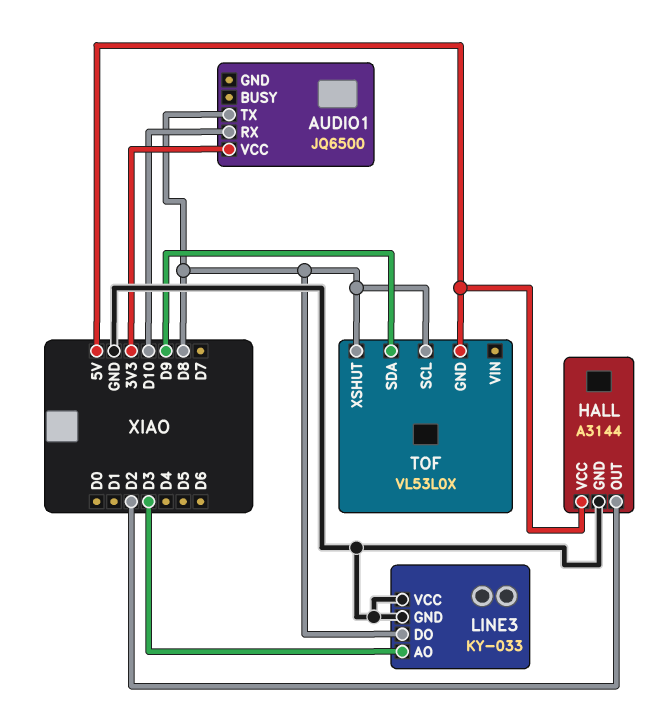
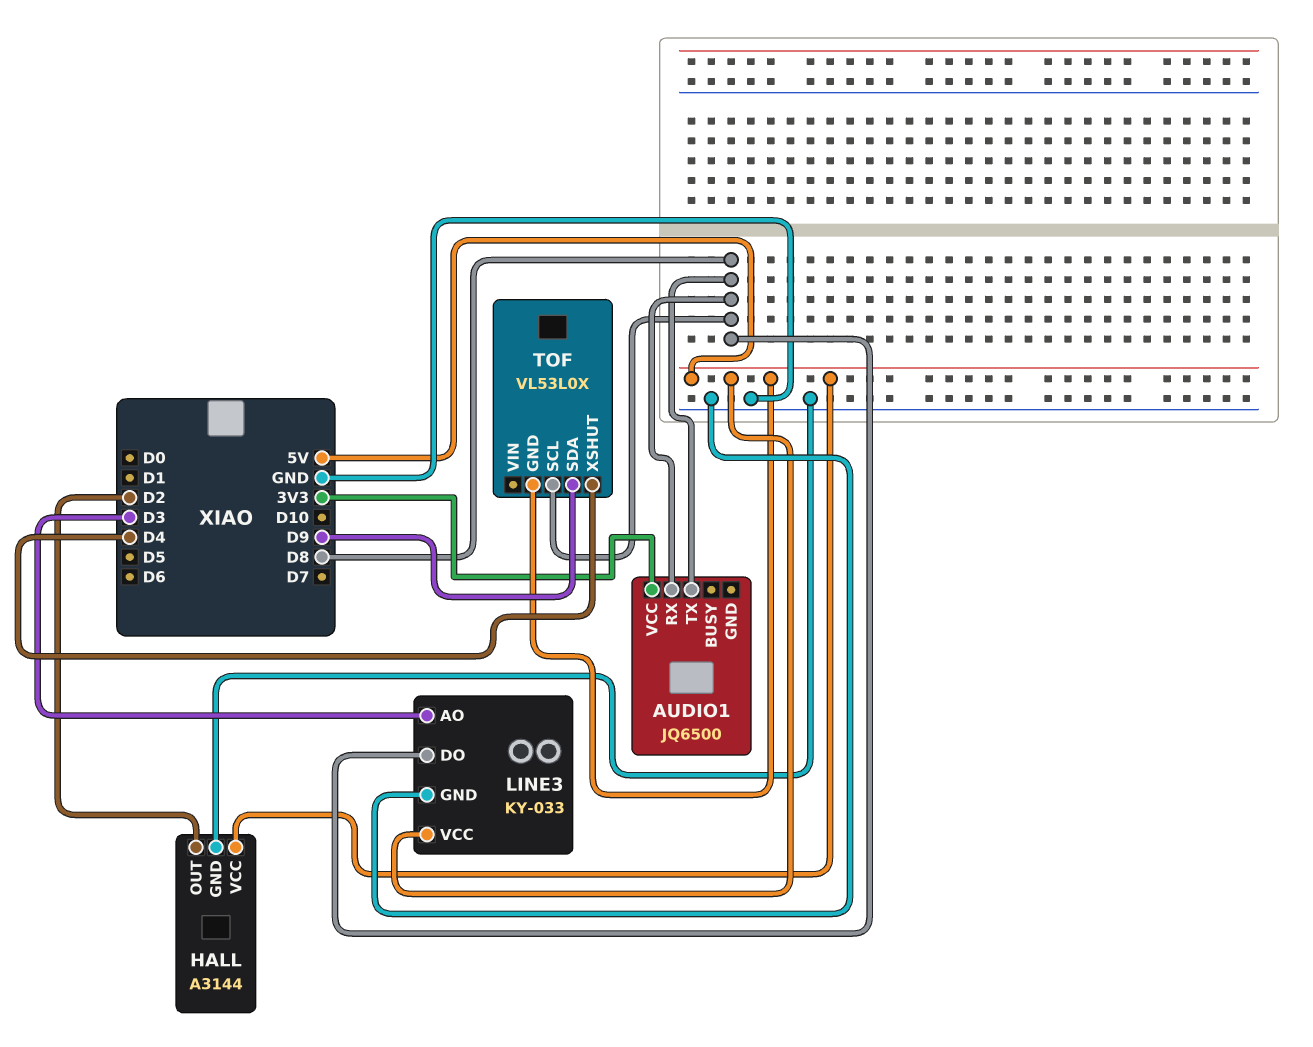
AUDIO1 pin RX: D10 -> D8
LINE3 pin VCC: GND -> 5V
TOF pin XSHUT: D8 -> D4

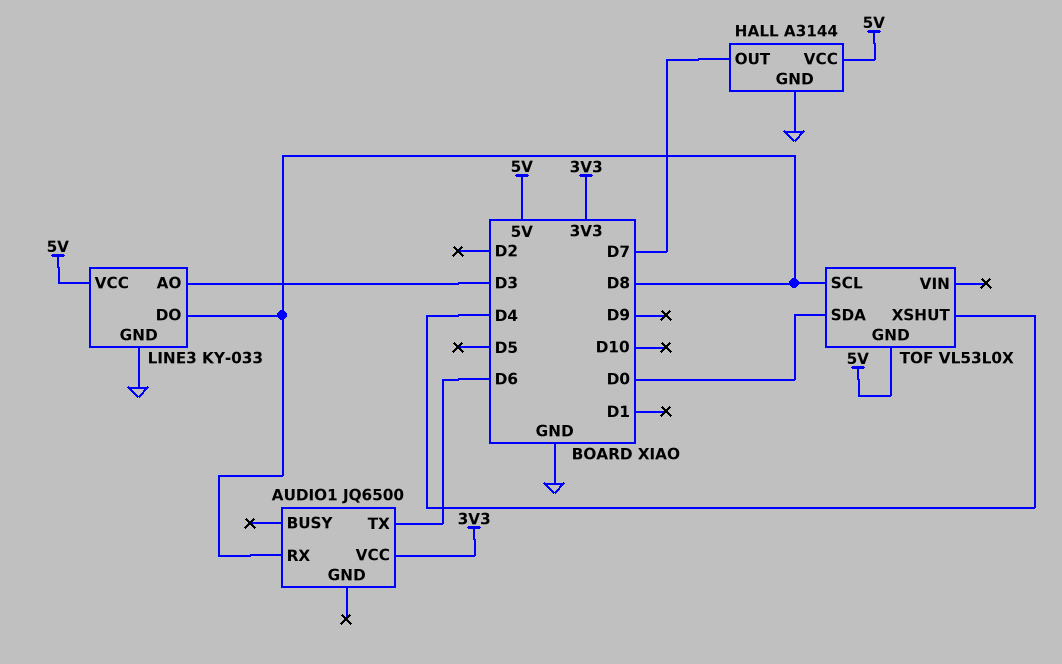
AUDIO1 pin TX: D8 -> D6
HALL pin OUT: D2 -> D7
TOF pin SDA: D9 -> D0

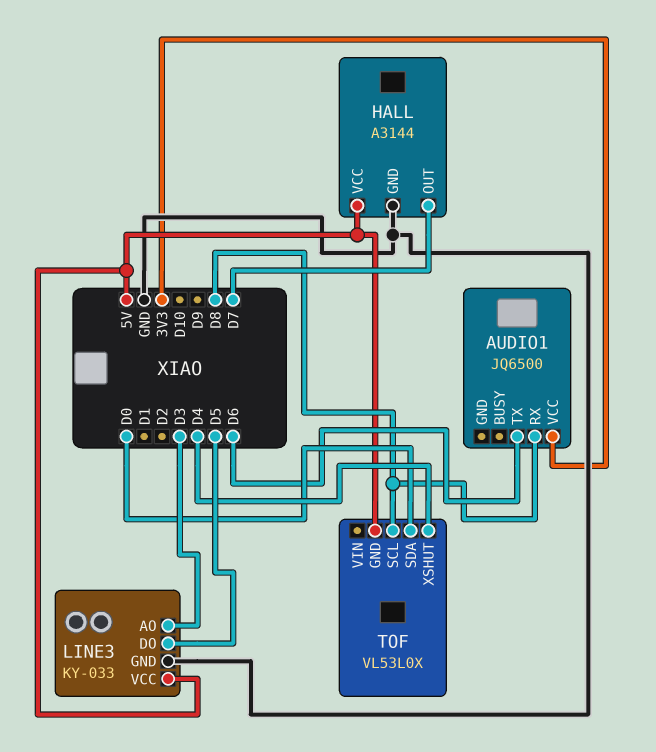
LINE3 pin DO: D8 -> D5

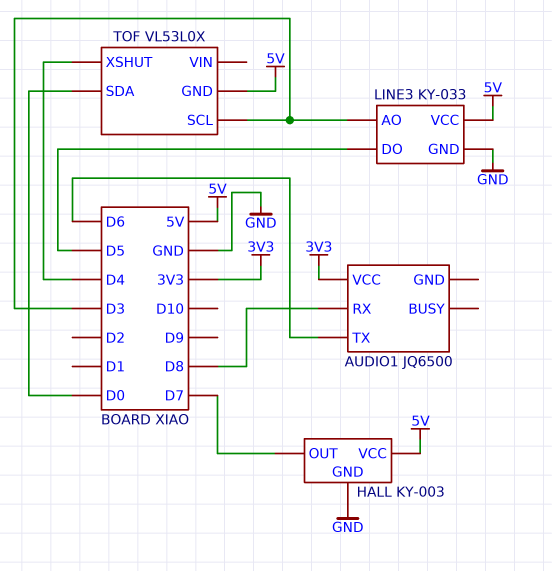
HALL: A3144 -> KY-003
TOF pin SCL: D8 -> D3

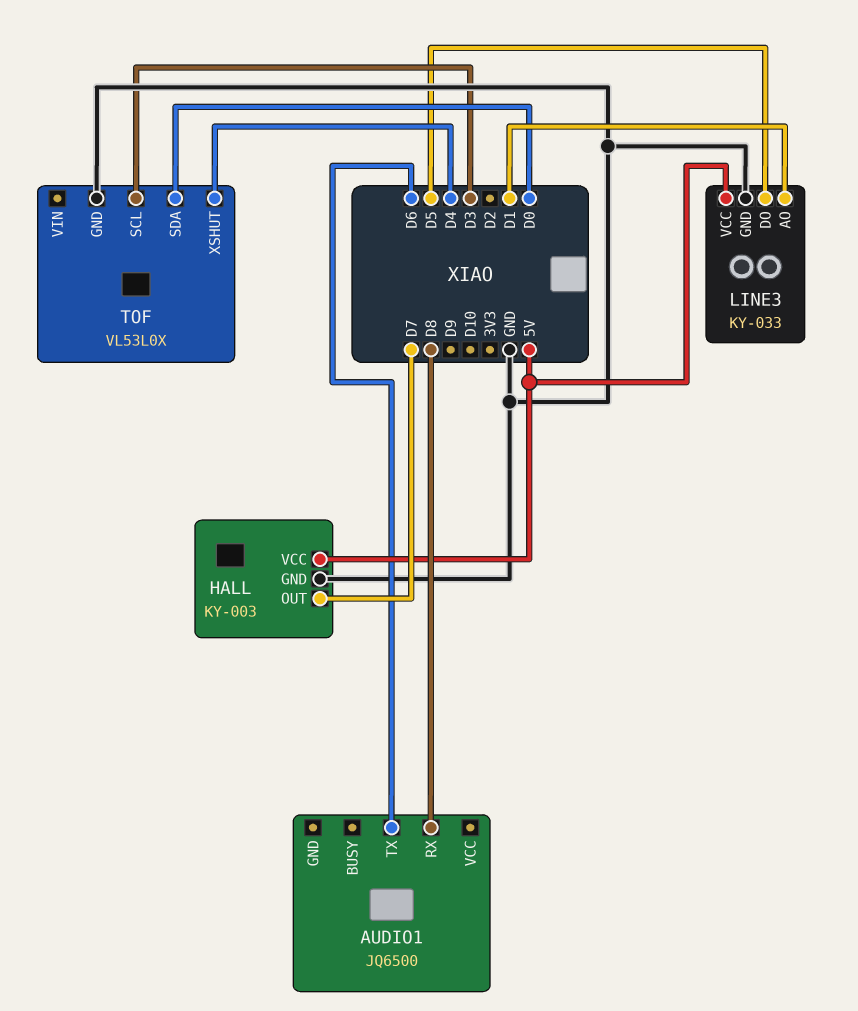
AUDIO1 pin VCC: 3V3 -> none
LINE3 pin AO: D3 -> D1
TOF pin GND: 5V -> GND

